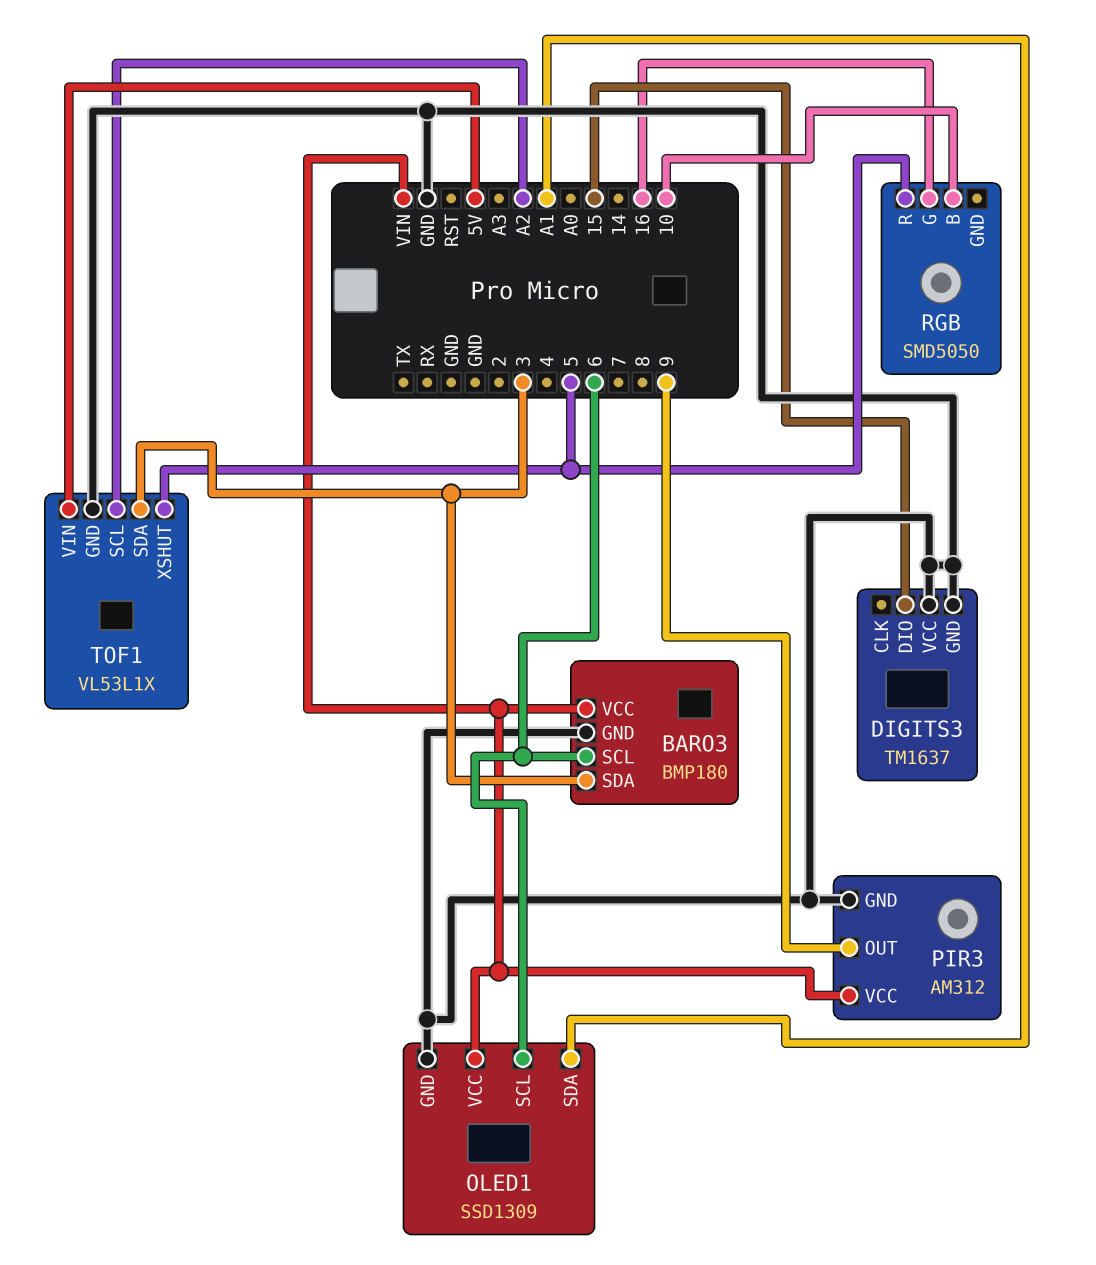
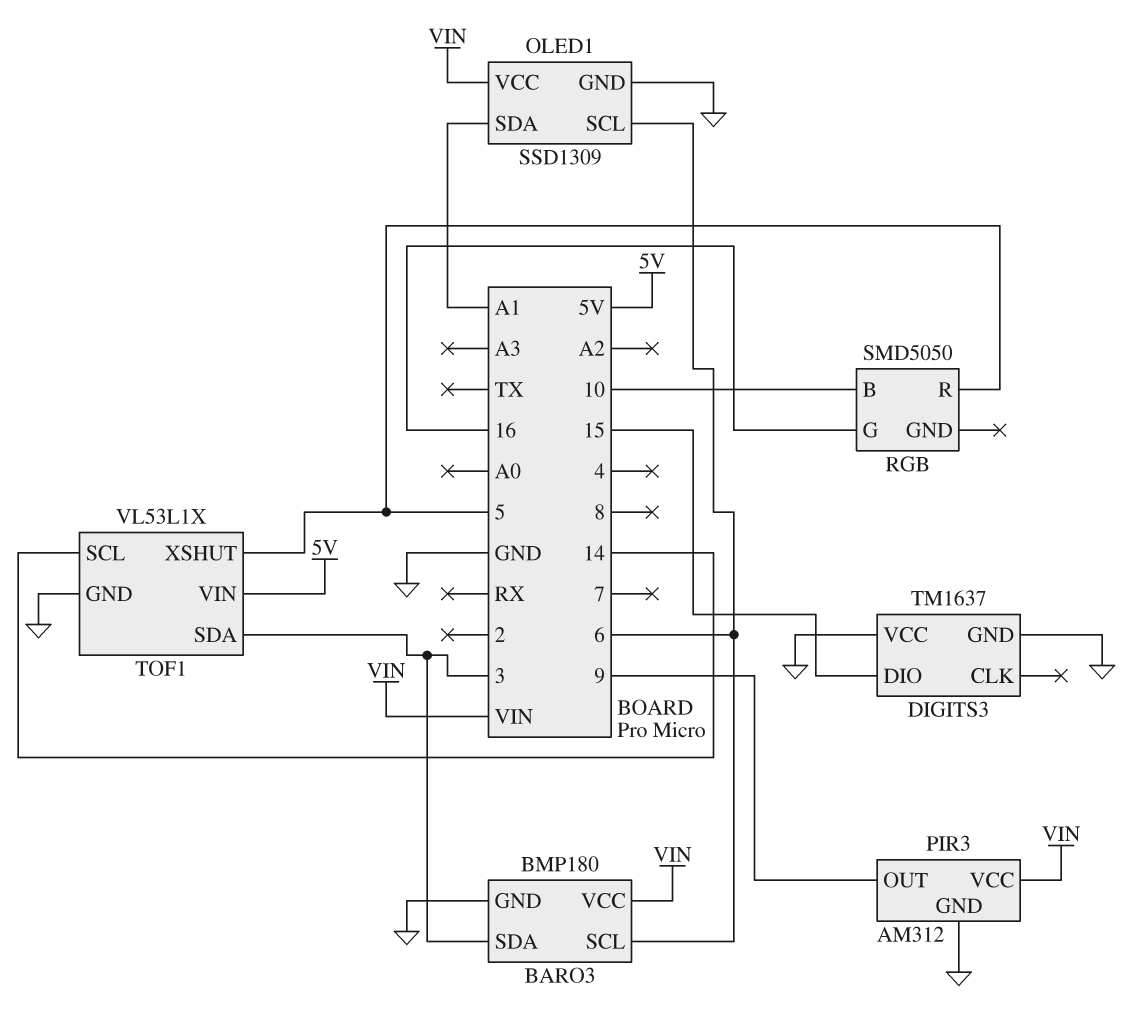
TOF1 pin SCL: A2 -> 14

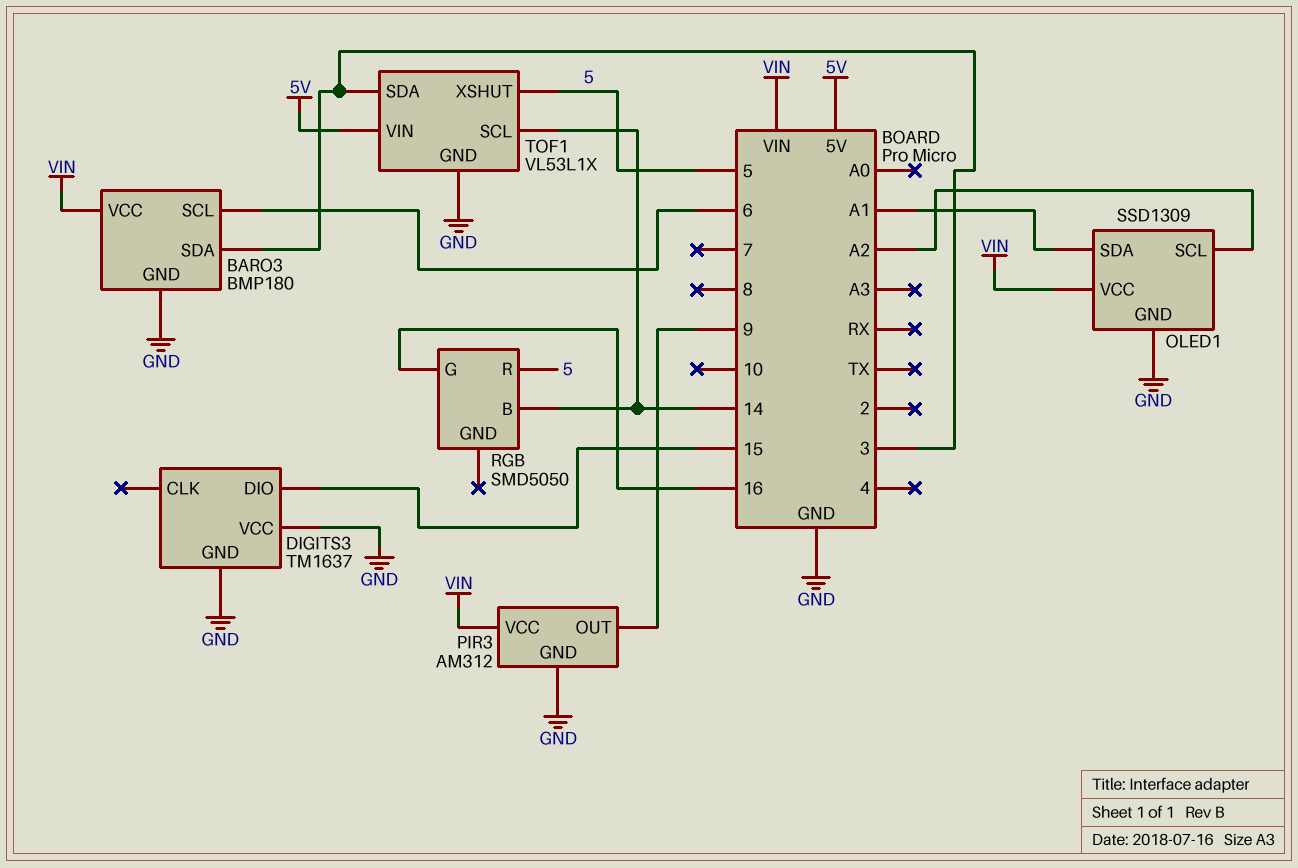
OLED1 pin SCL: 6 -> A2
RGB pin B: 10 -> 14

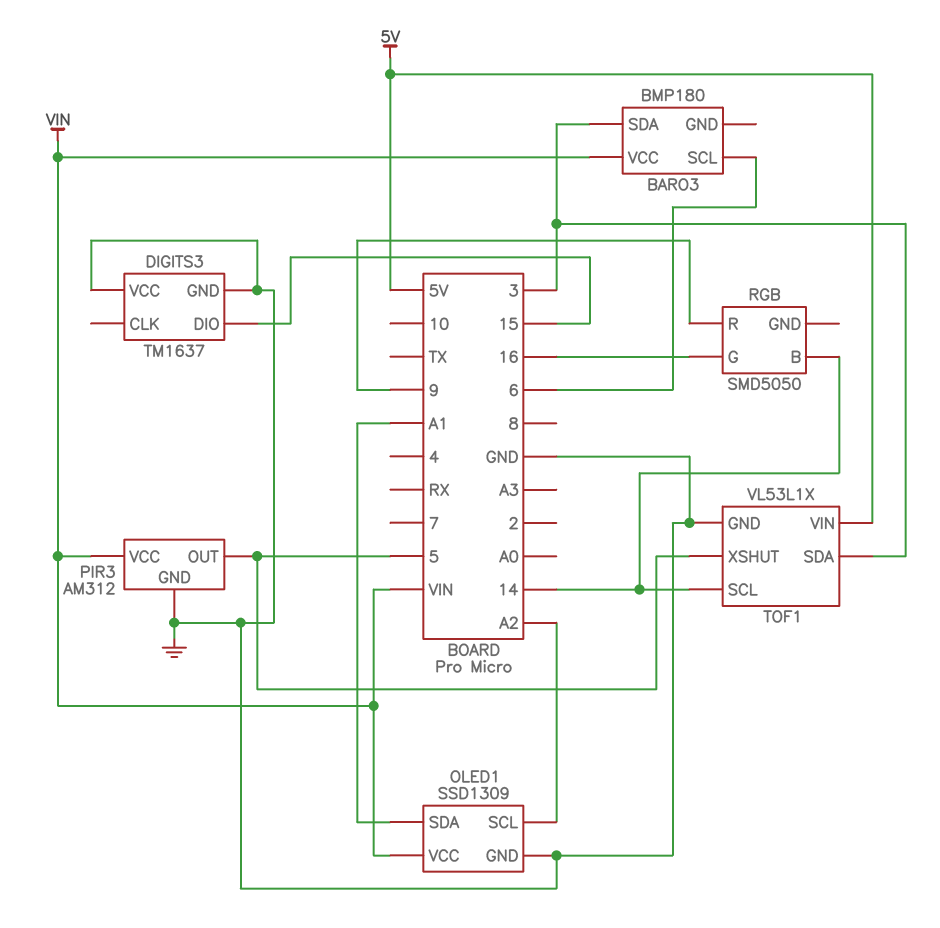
BARO3 pin GND: GND -> none
PIR3 pin OUT: 9 -> 5
RGB pin R: 5 -> 9

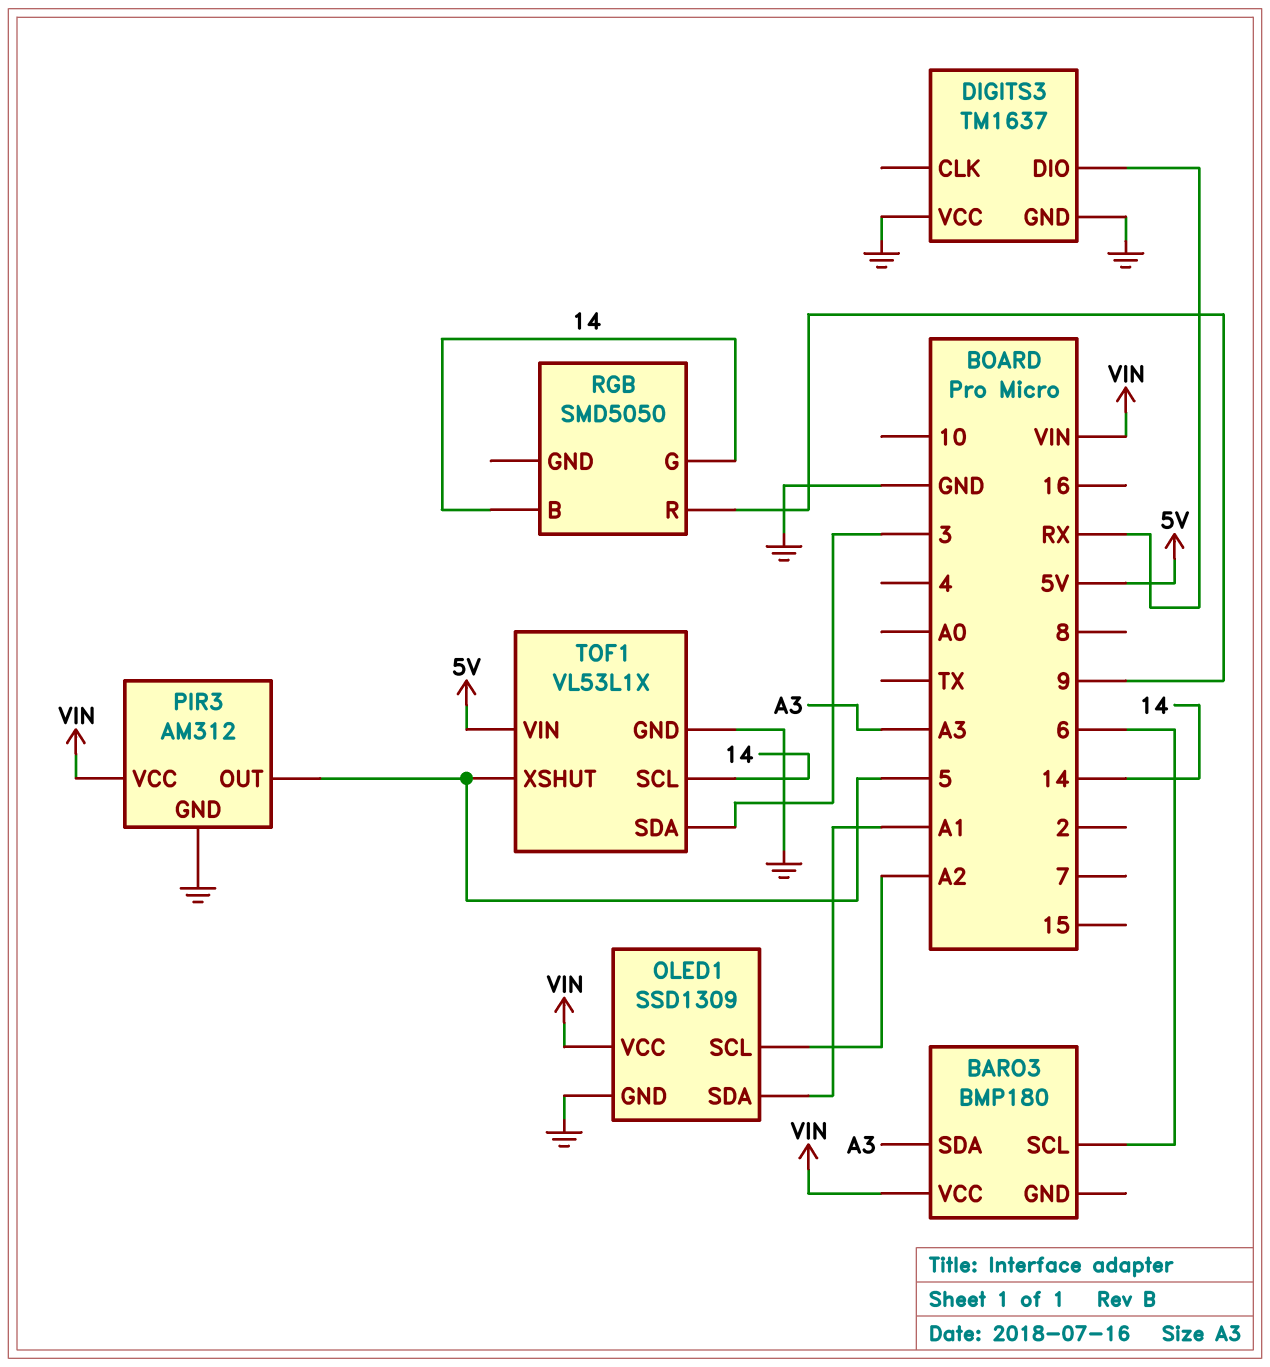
BARO3 pin SDA: 3 -> A3
DIGITS3 pin DIO: 15 -> RX
RGB pin G: 16 -> 14

